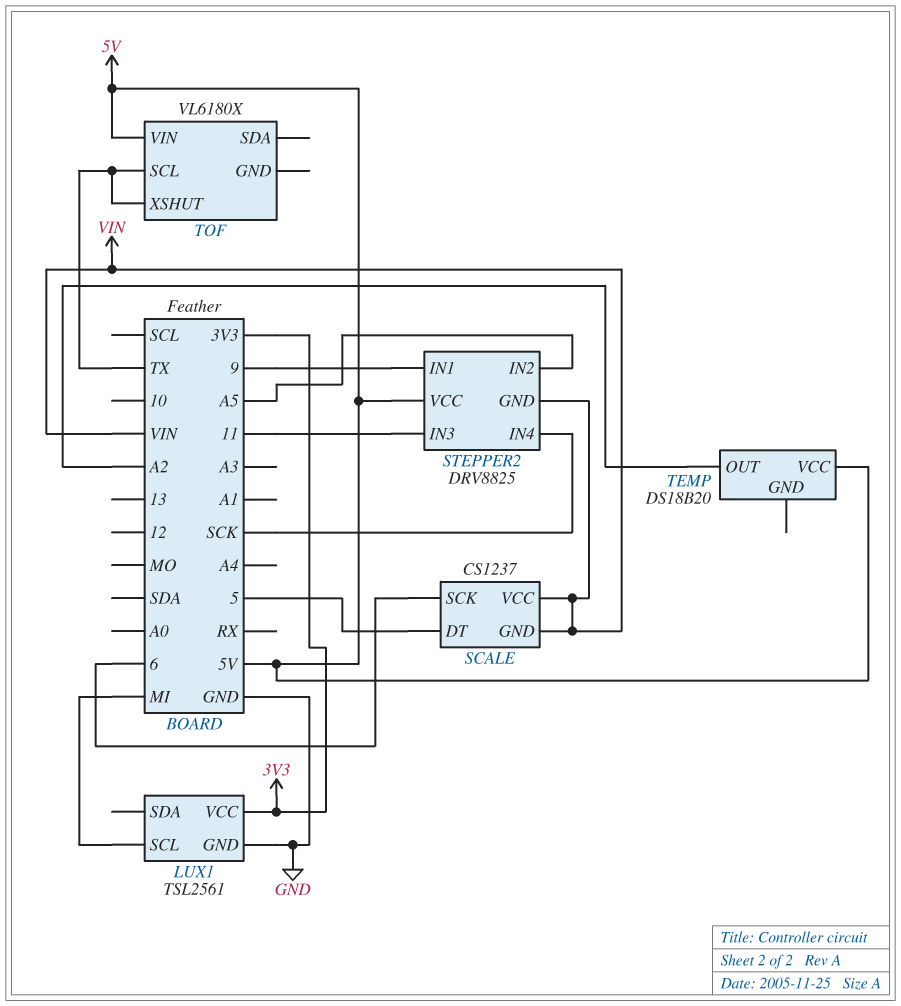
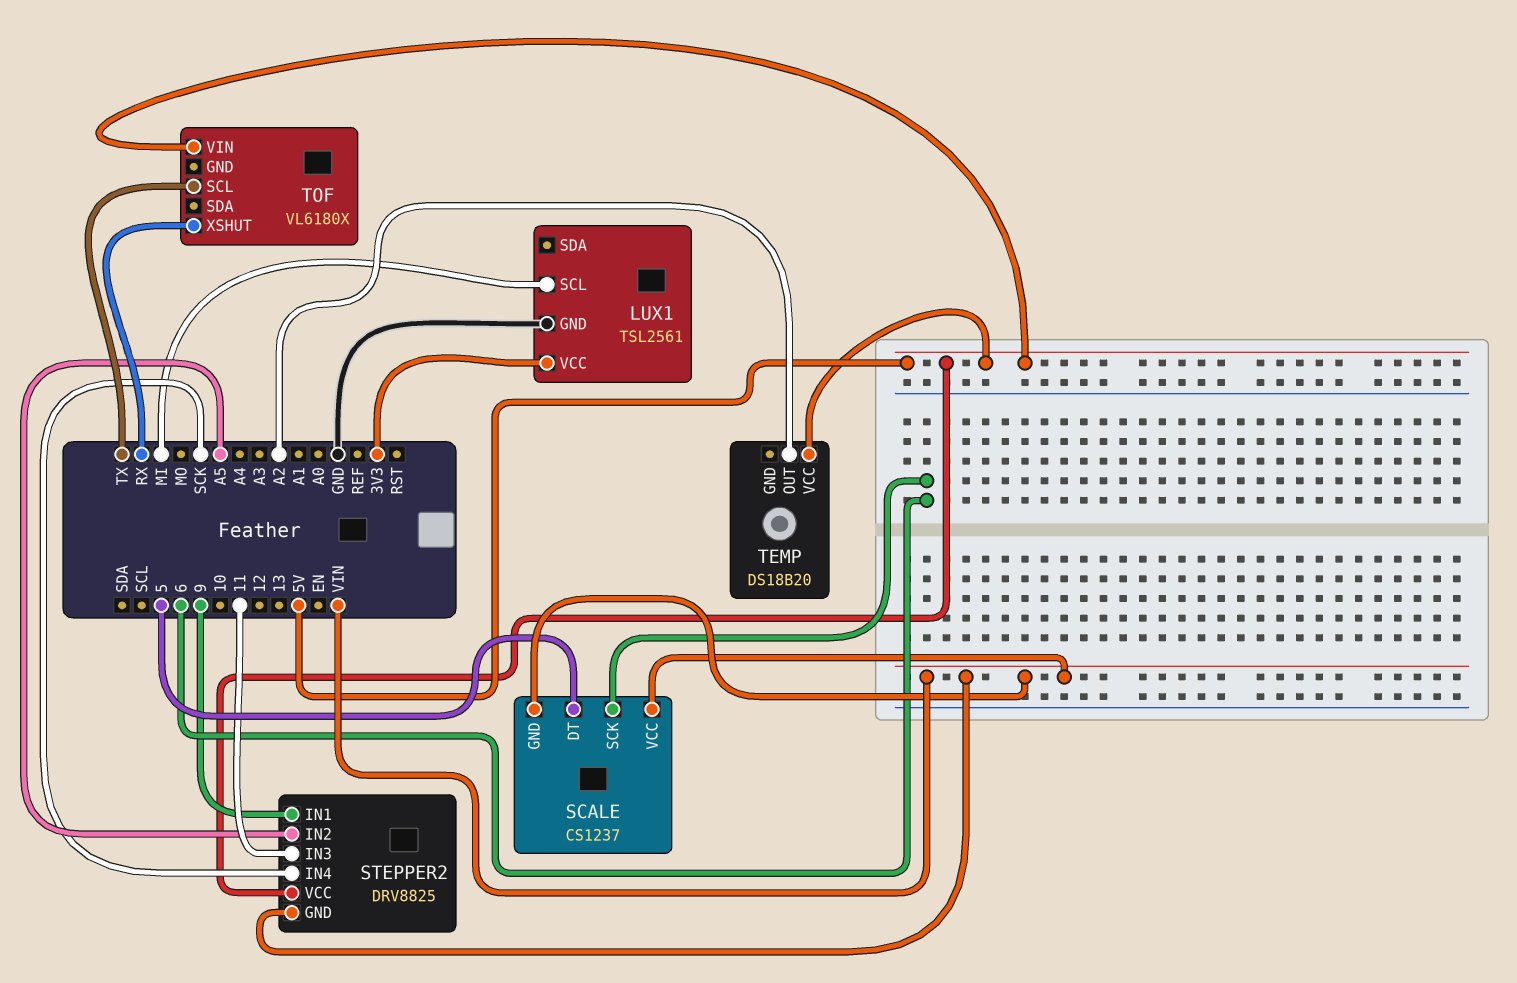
TOF pin XSHUT: TX -> RX

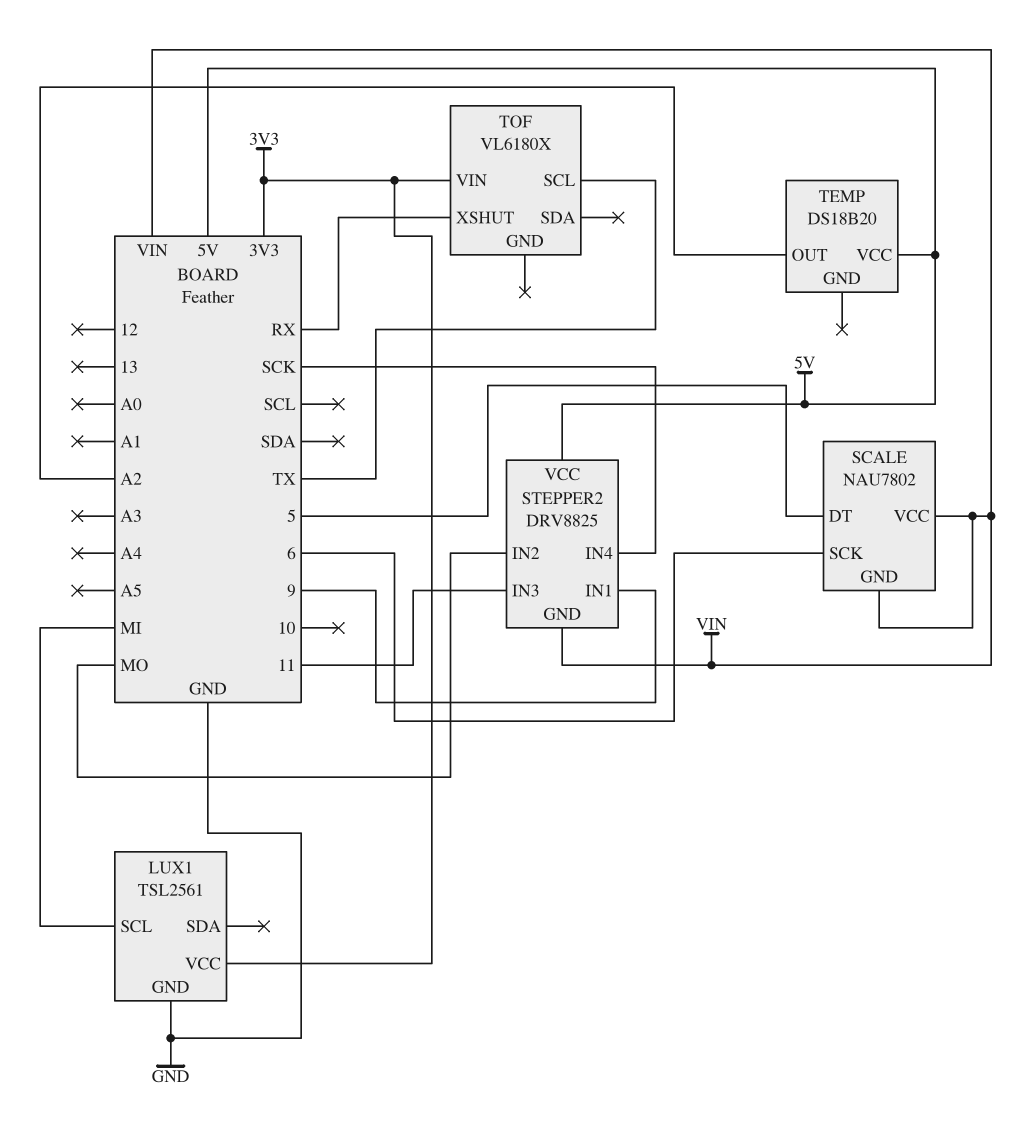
SCALE: CS1237 -> NAU7802
STEPPER2 pin IN2: A5 -> MO
TOF pin VIN: 5V -> 3V3

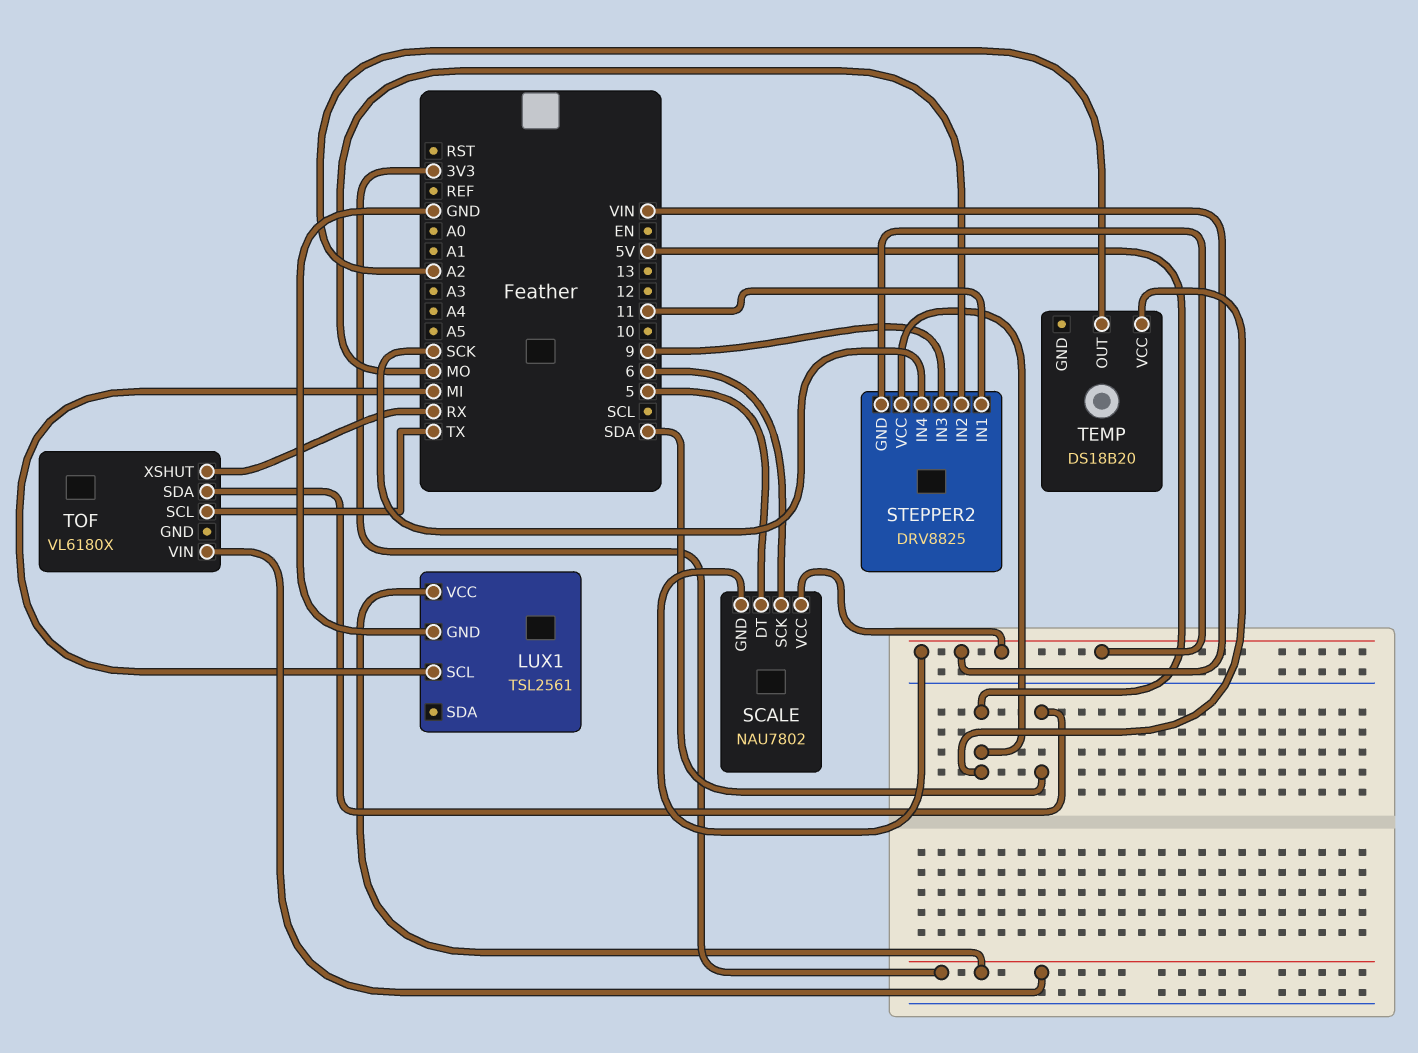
STEPPER2 pin IN1: 9 -> 11
STEPPER2 pin IN3: 11 -> 9
TOF pin SDA: none -> SDA

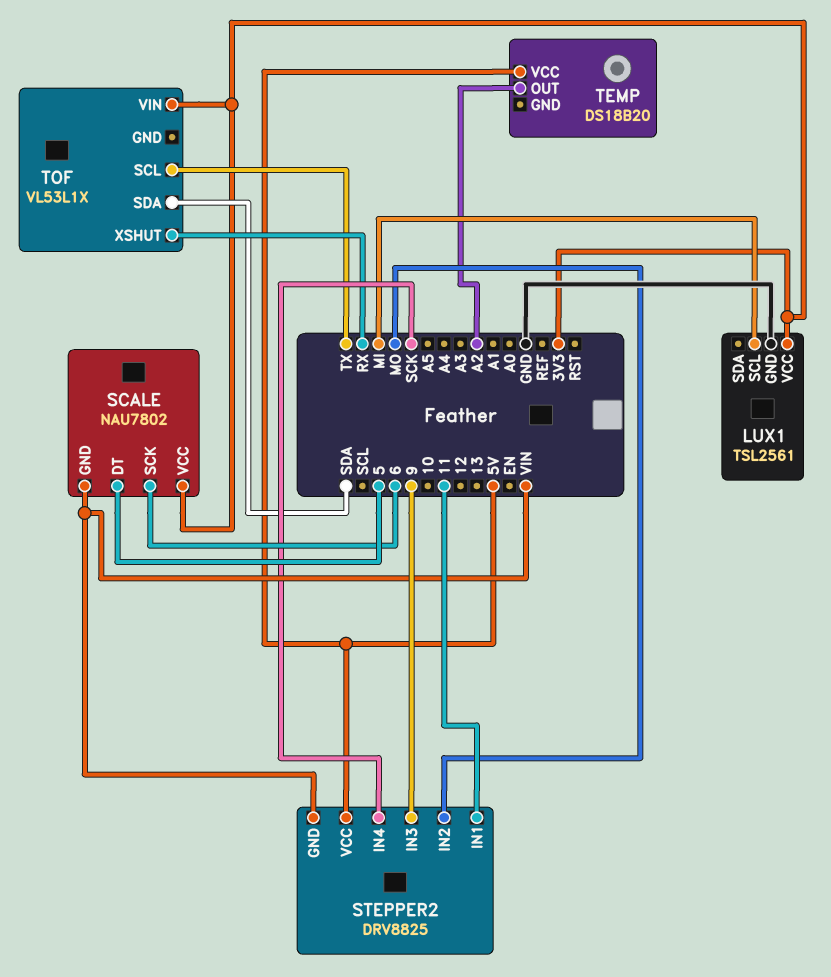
SCALE pin VCC: VIN -> 3V3
TOF: VL6180X -> VL53L1X

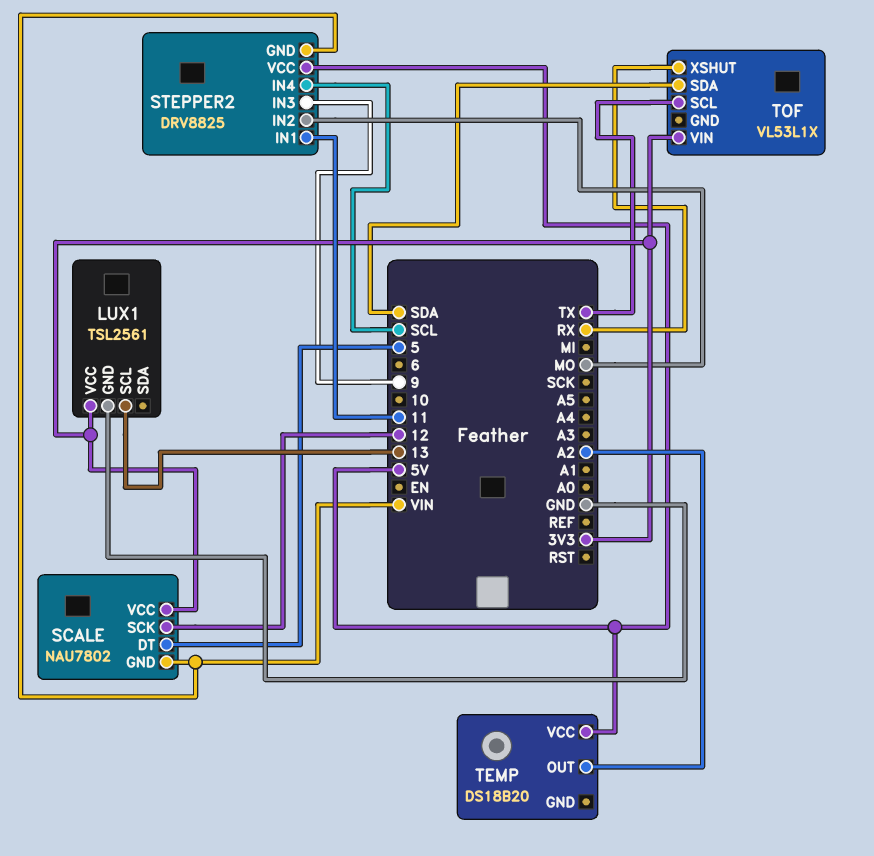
LUX1 pin SCL: MI -> 13
SCALE pin SCK: 6 -> 12
STEPPER2 pin IN4: SCK -> SCL

